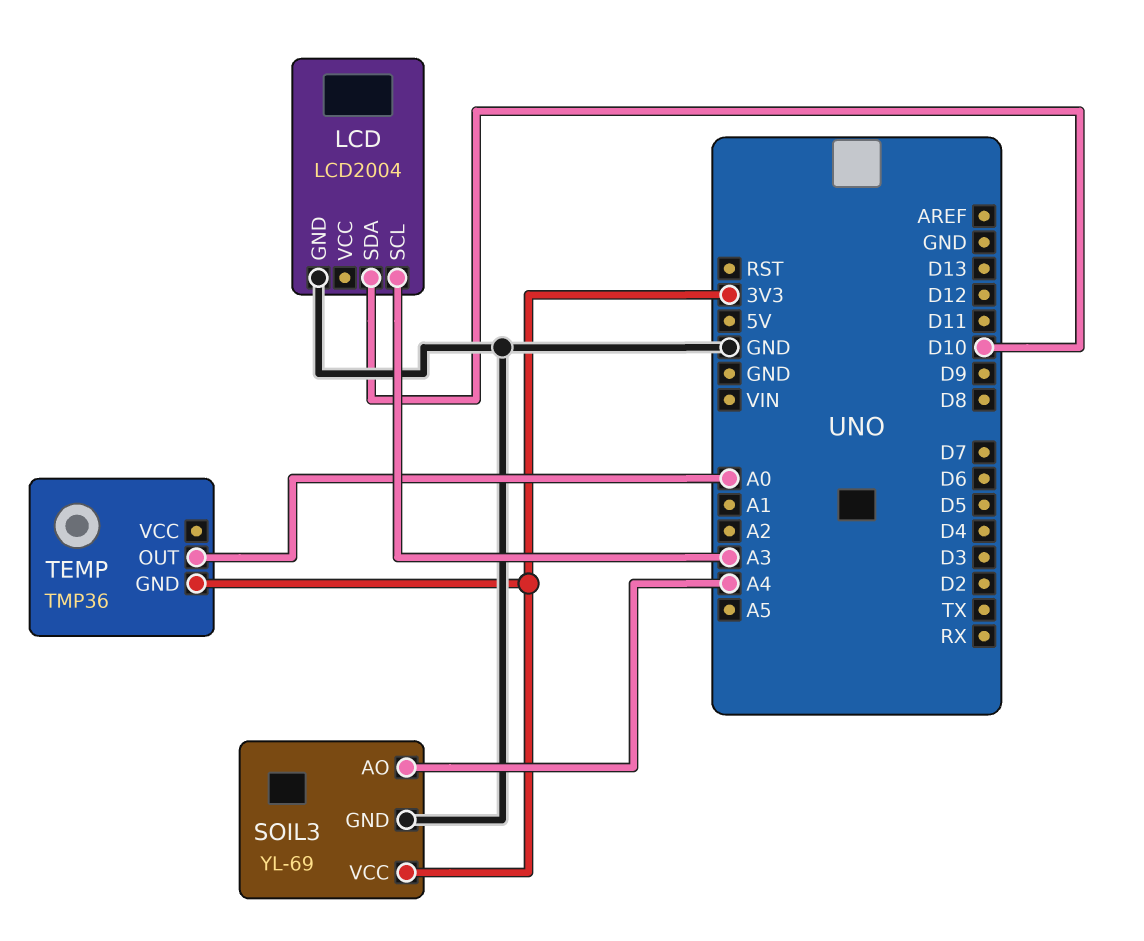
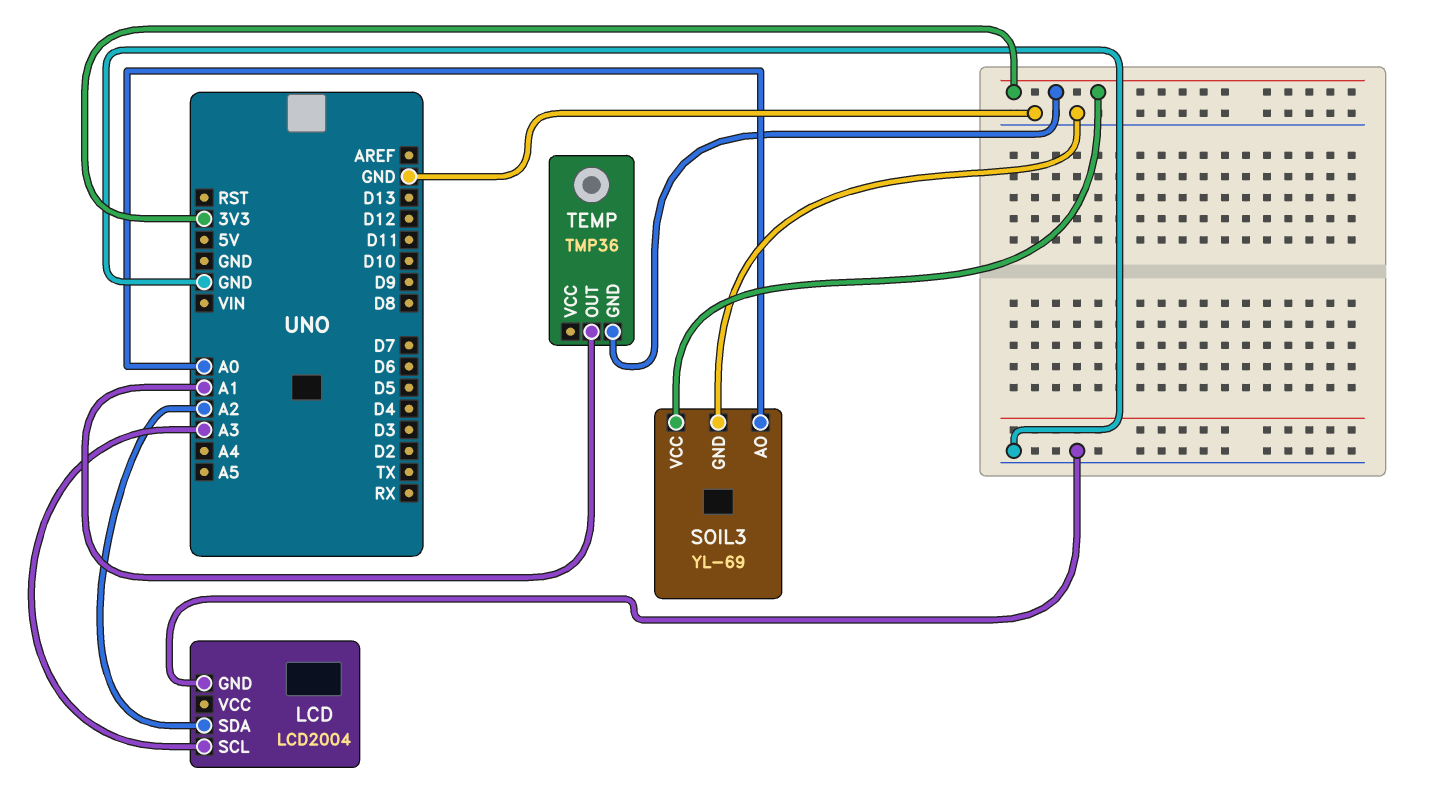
LCD pin SDA: D10 -> A2
SOIL3 pin AO: A4 -> A0
TEMP pin OUT: A0 -> A1

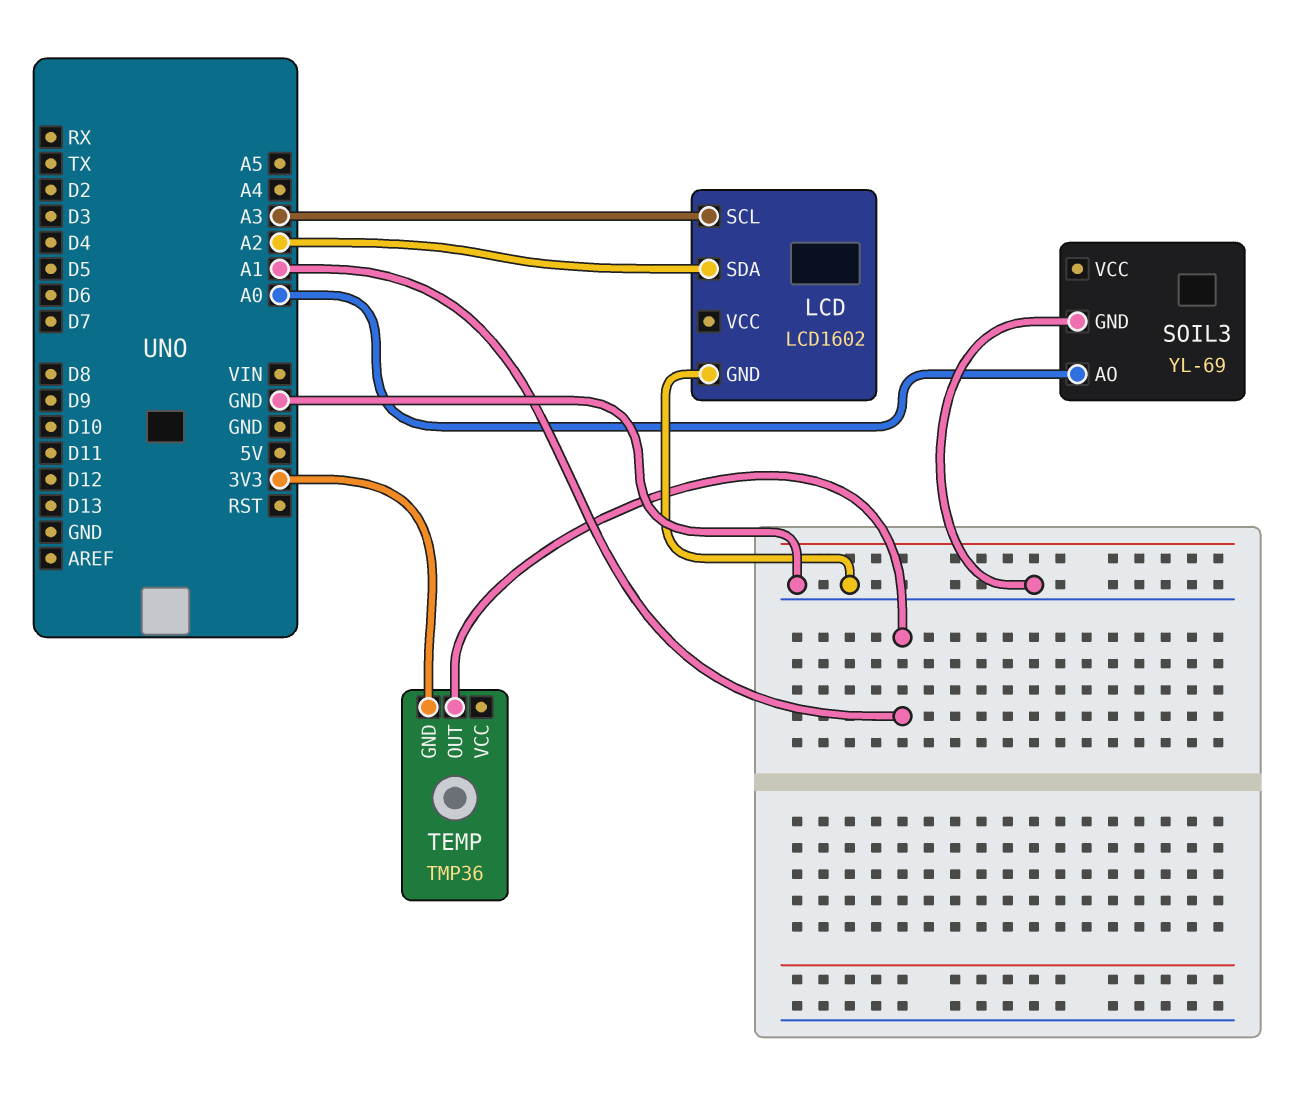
LCD: LCD2004 -> LCD1602
SOIL3 pin VCC: 3V3 -> none

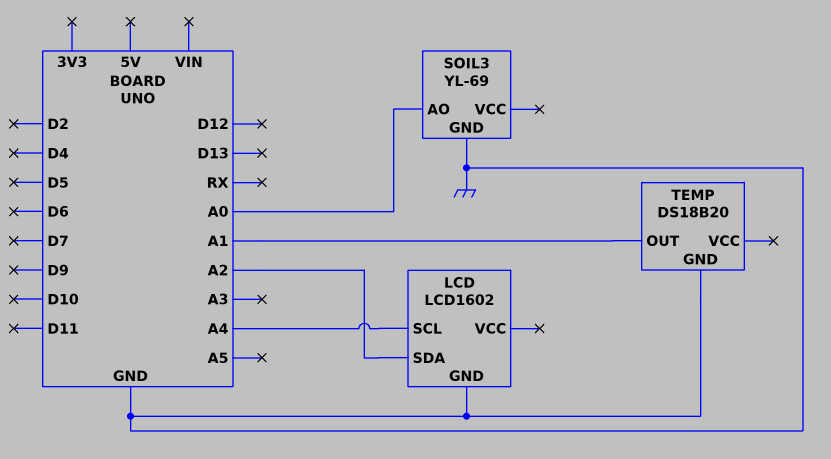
LCD pin SCL: A3 -> A4
TEMP: TMP36 -> DS18B20
TEMP pin GND: 3V3 -> GND

